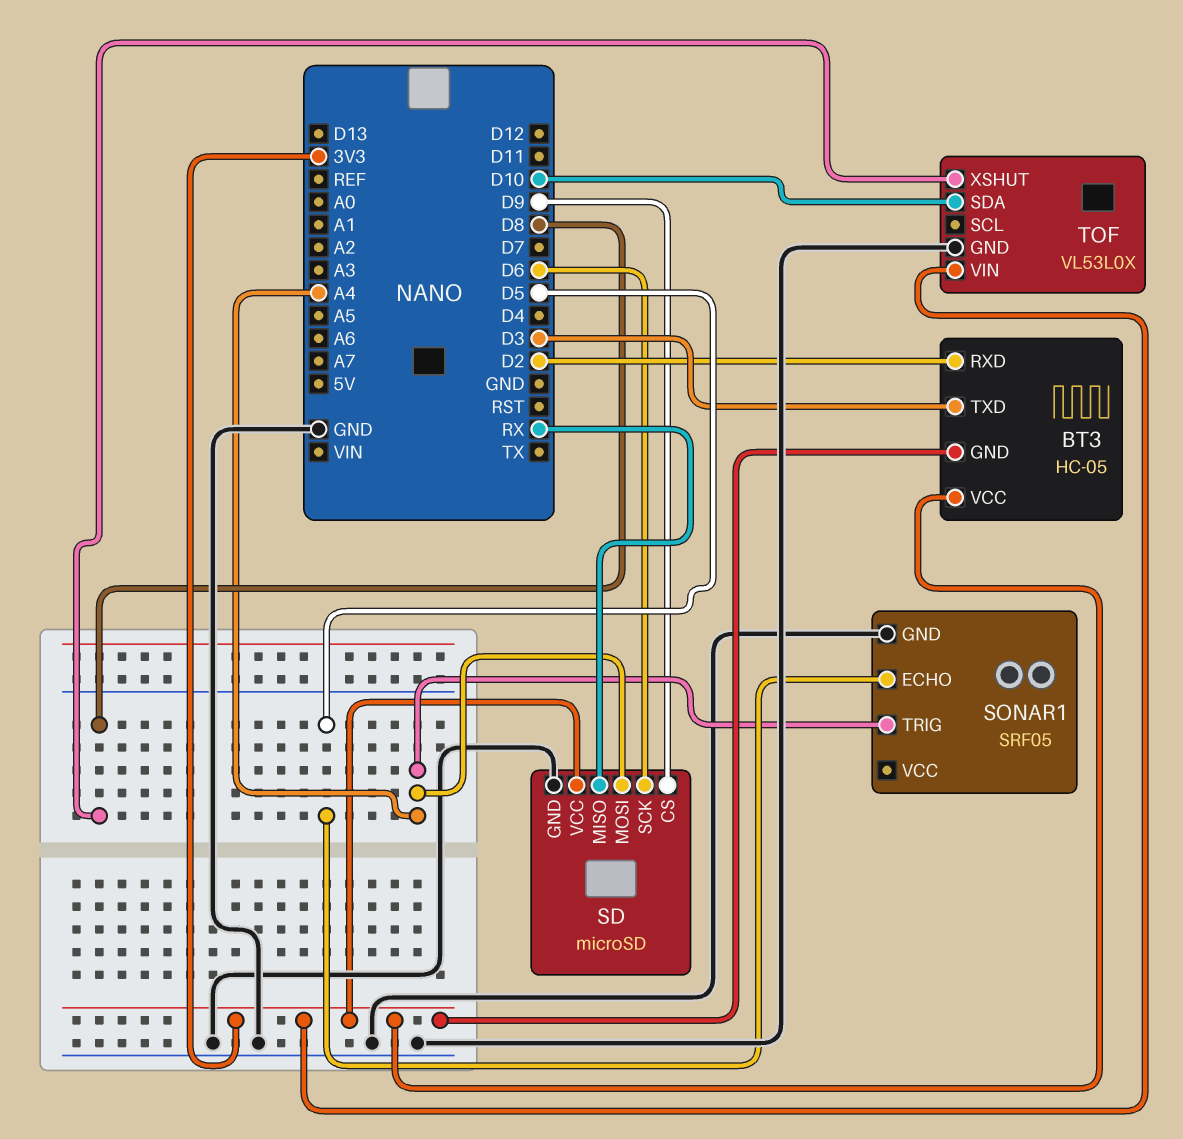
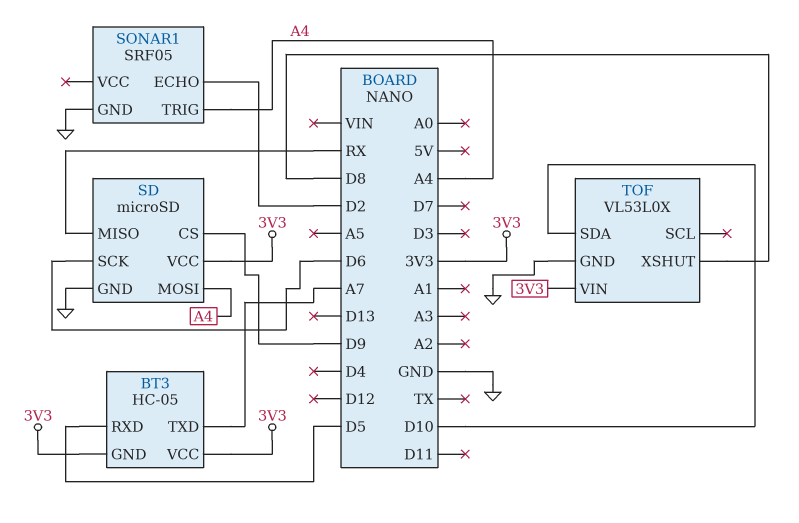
BT3 pin RXD: D2 -> D5
BT3 pin TXD: D3 -> A7
SONAR1 pin ECHO: D5 -> D2

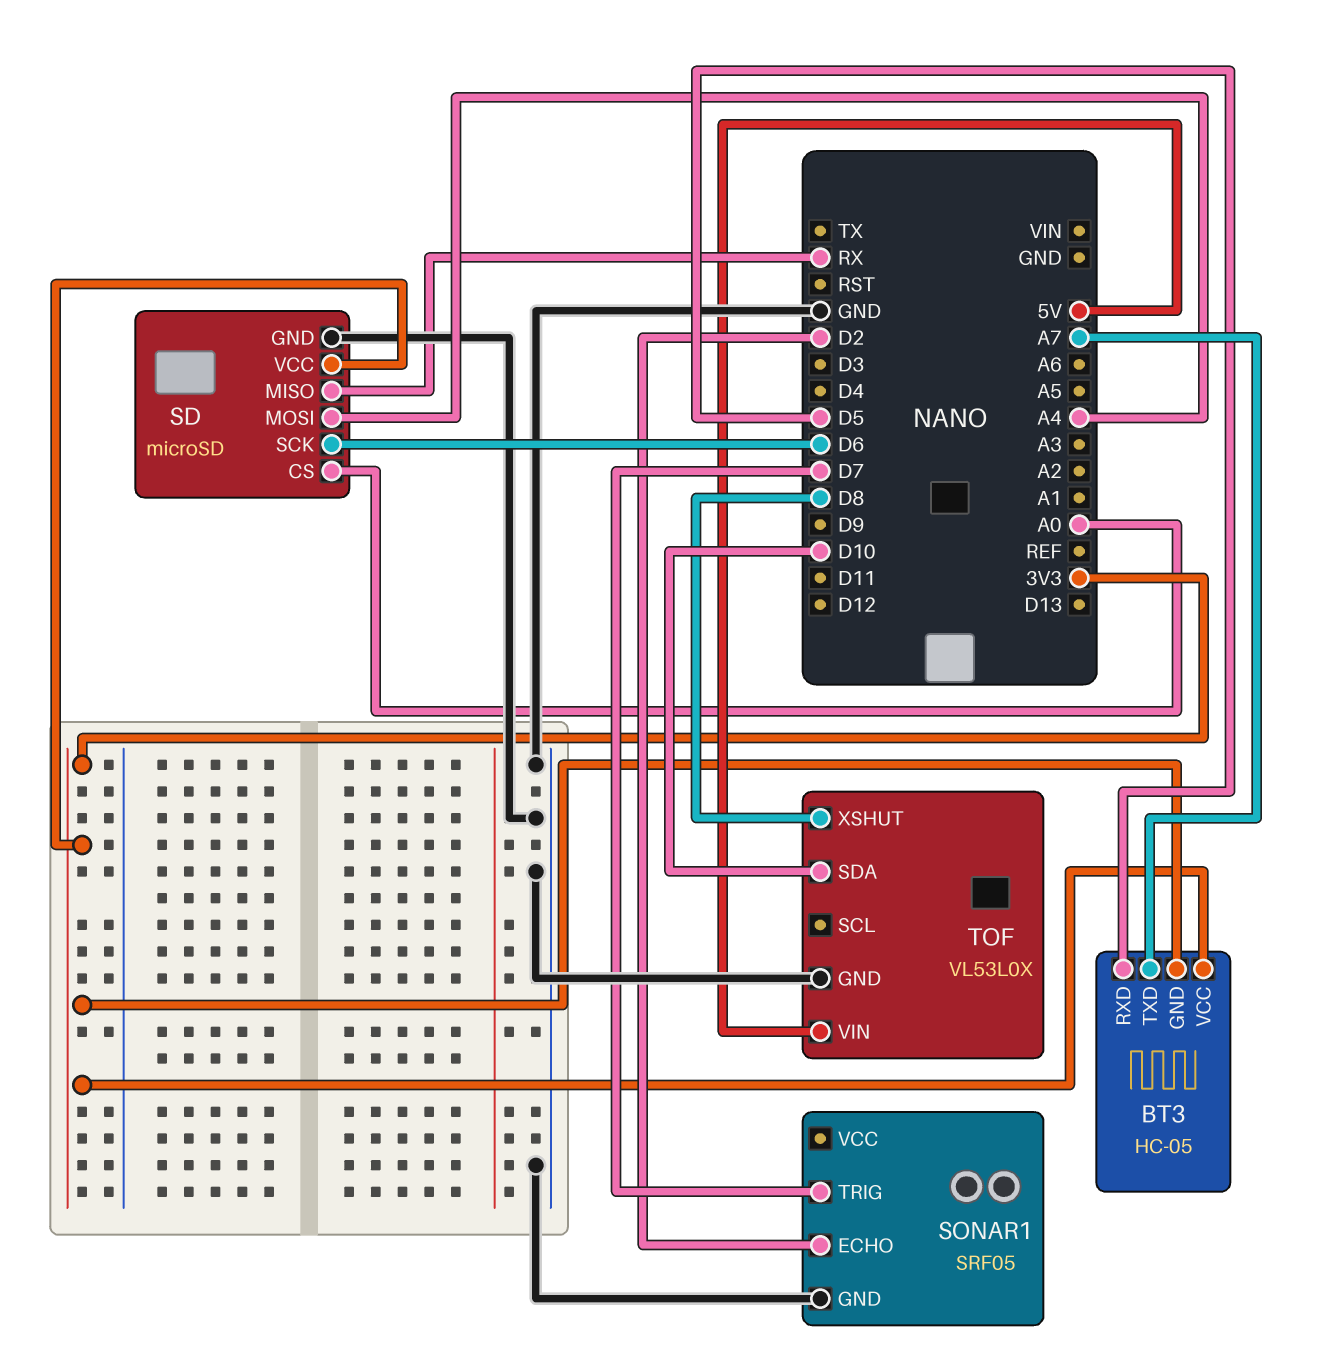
SD pin CS: D9 -> A0
SONAR1 pin TRIG: A4 -> D7
TOF pin VIN: 3V3 -> 5V

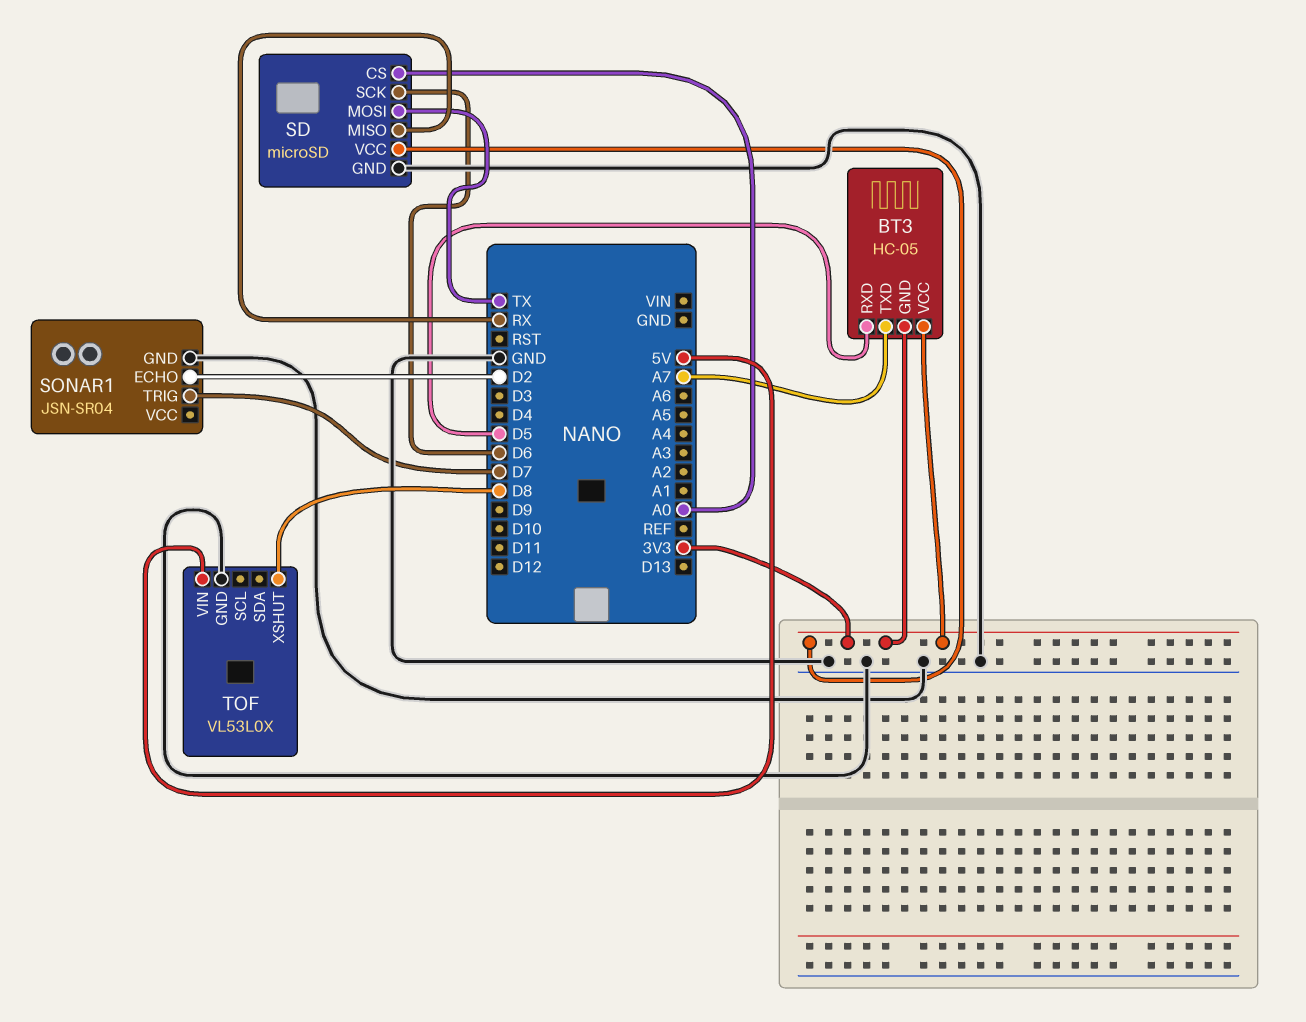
SD pin MOSI: A4 -> TX
SONAR1: SRF05 -> JSN-SR04
TOF pin SDA: D10 -> none

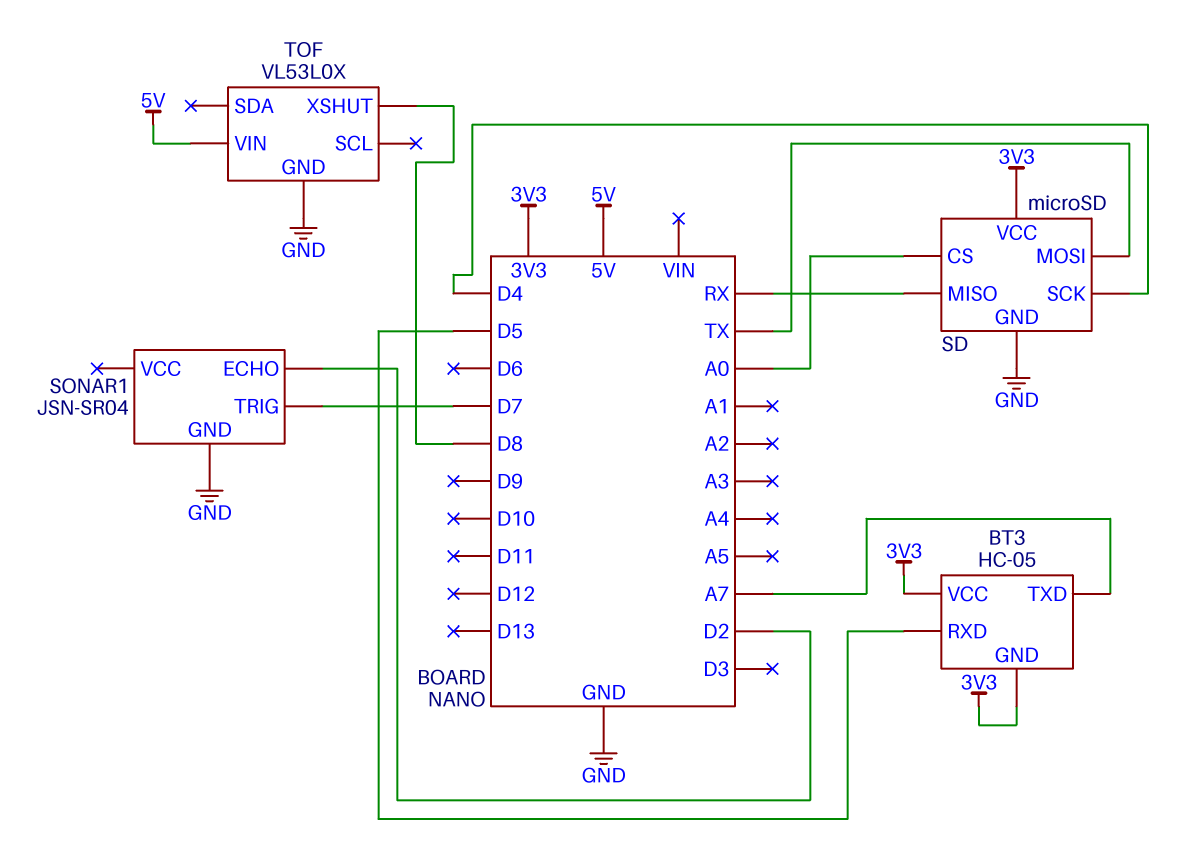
SD pin SCK: D6 -> D4

